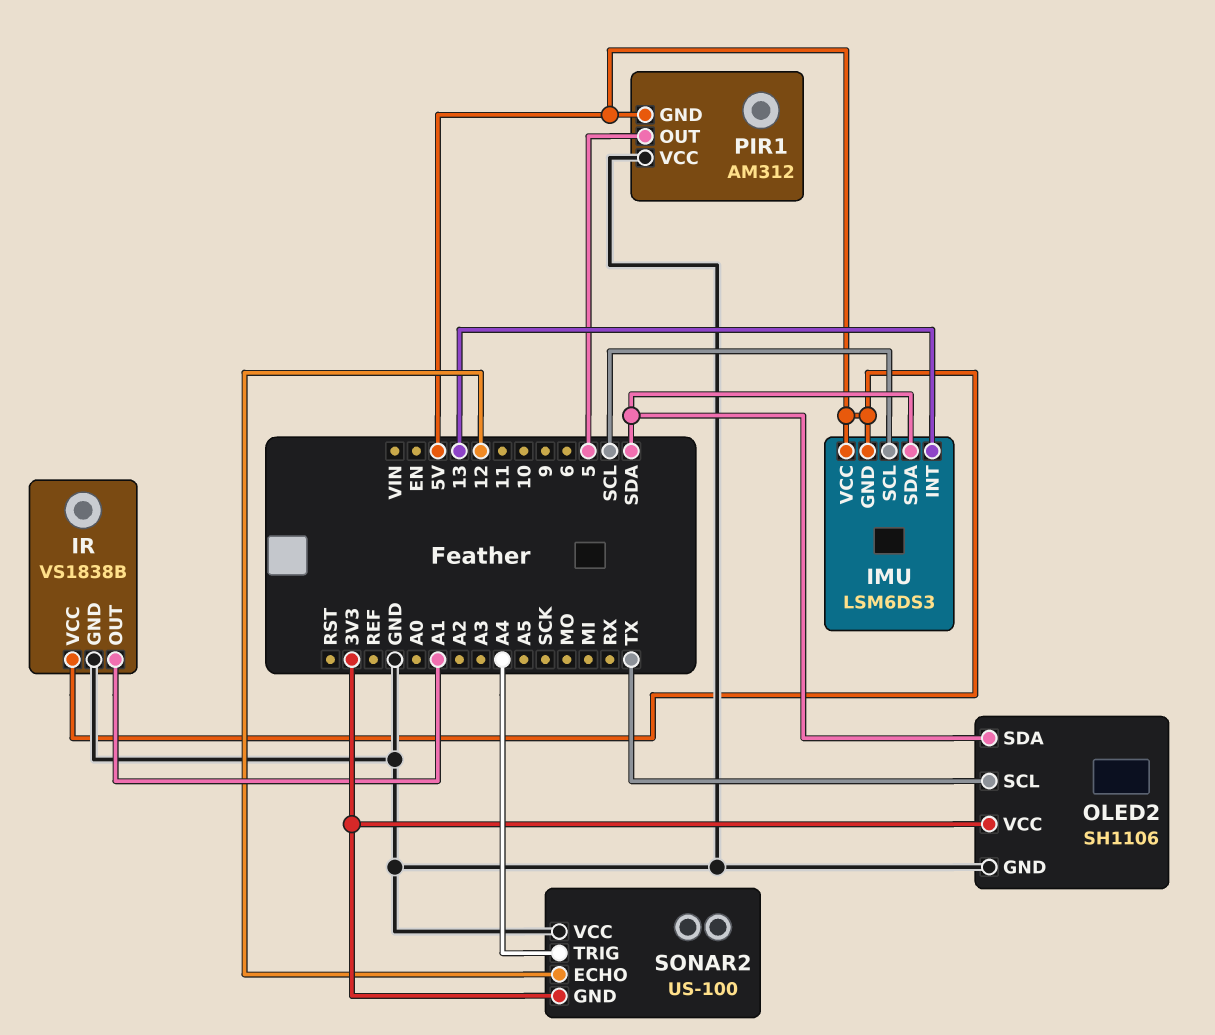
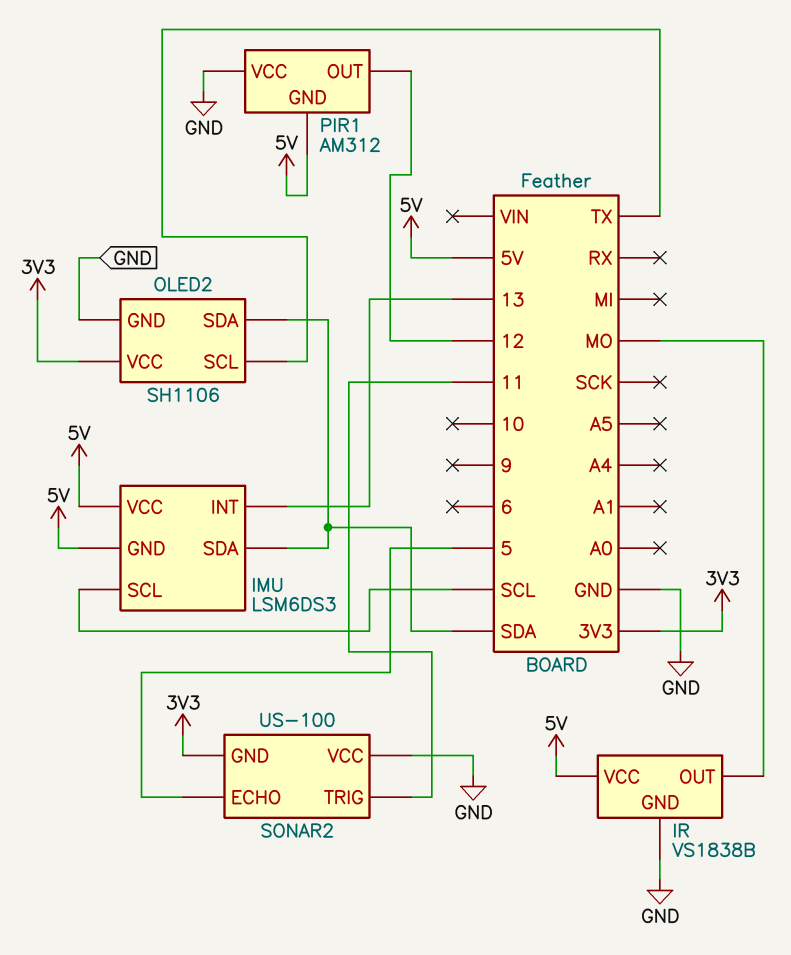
IR pin OUT: A1 -> MO
PIR1 pin OUT: 5 -> 12
SONAR2 pin ECHO: 12 -> 5
SONAR2 pin TRIG: A4 -> 11

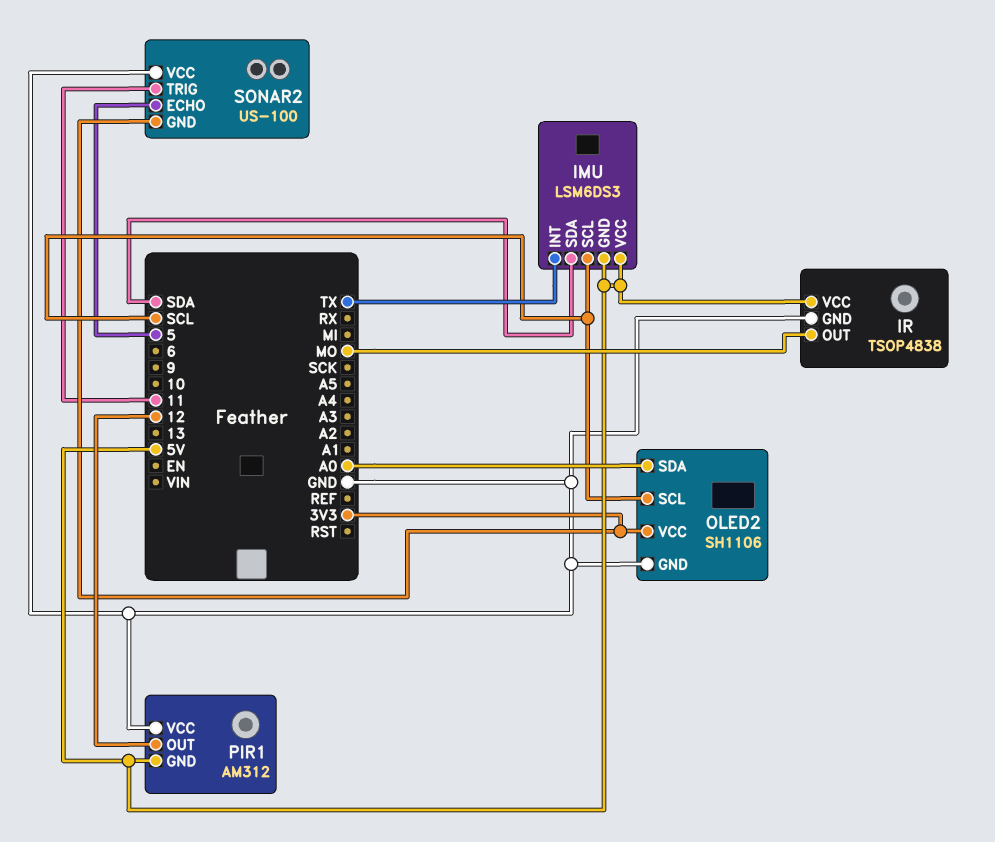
IMU pin INT: 13 -> TX
IR: VS1838B -> TSOP4838
OLED2 pin SCL: TX -> SCL
OLED2 pin SDA: SDA -> A0

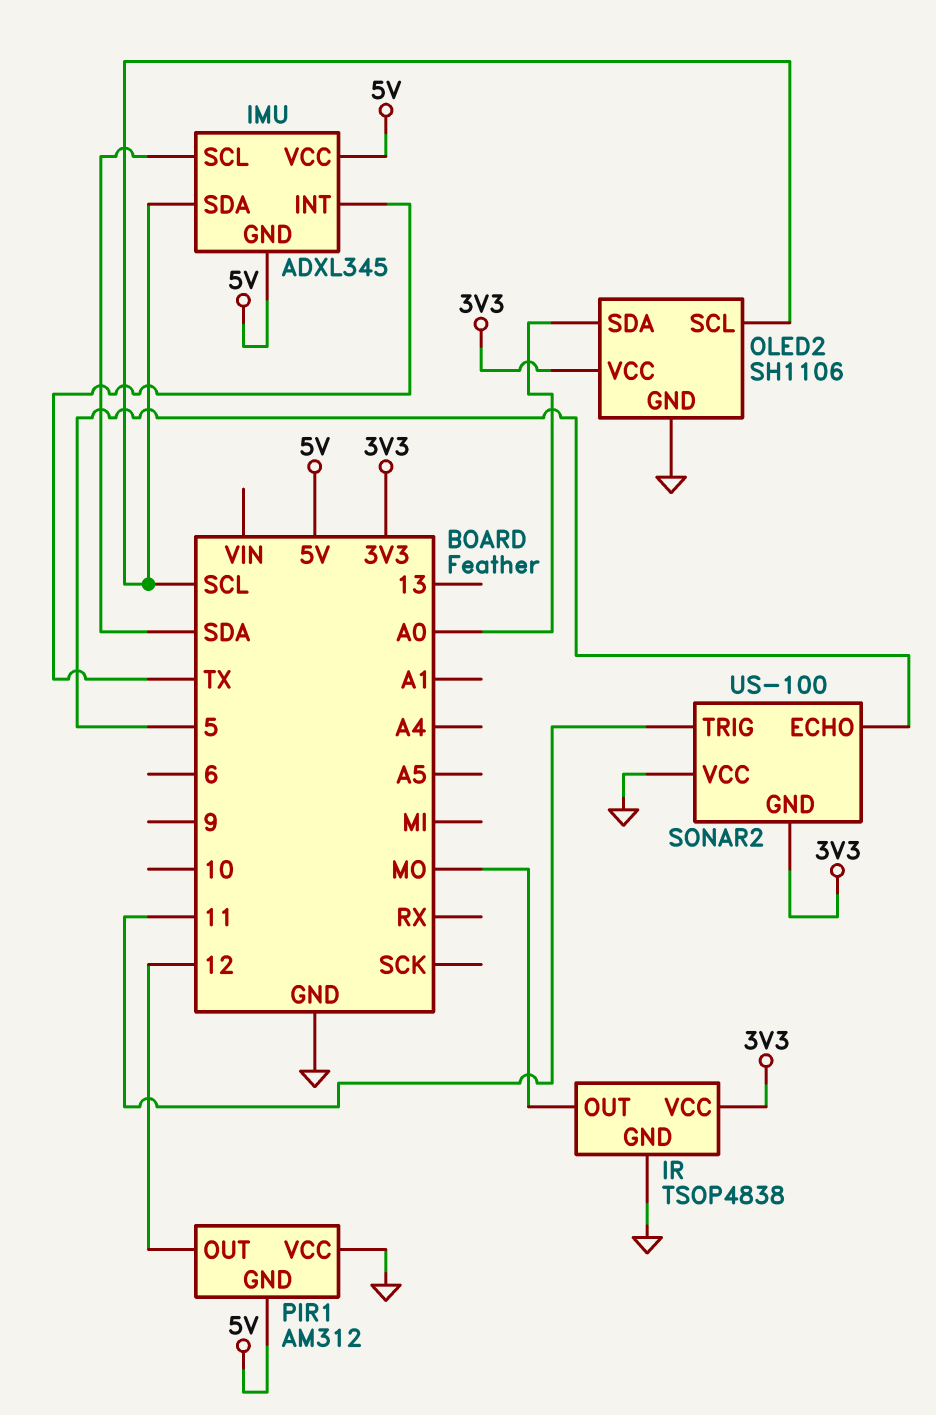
IMU: LSM6DS3 -> ADXL345
IMU pin SCL: SCL -> SDA
IMU pin SDA: SDA -> SCL
IR pin VCC: 5V -> 3V3

